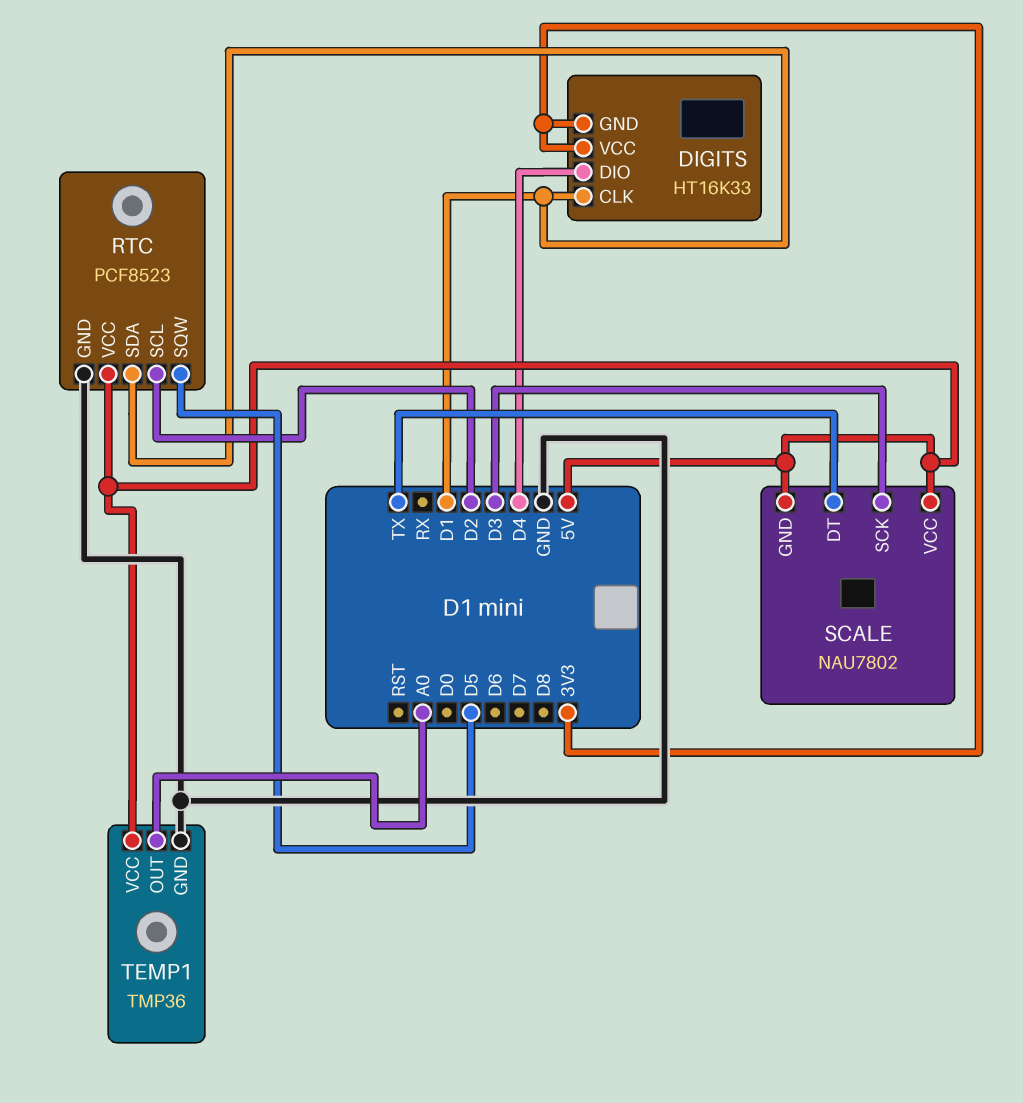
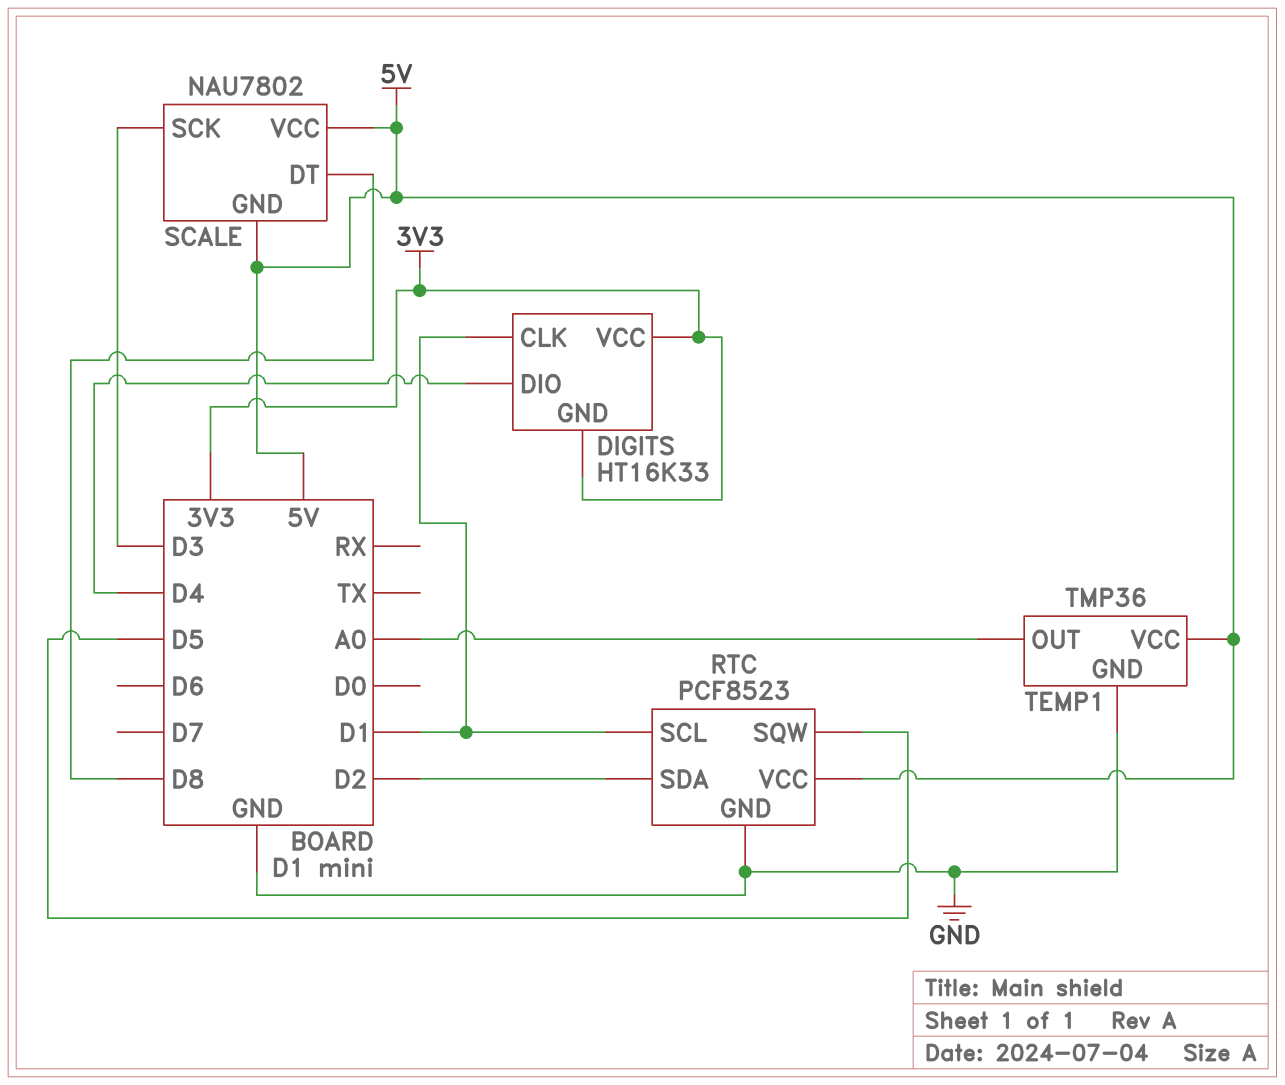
RTC pin SCL: D2 -> D1
RTC pin SDA: D1 -> D2
SCALE pin DT: TX -> D8

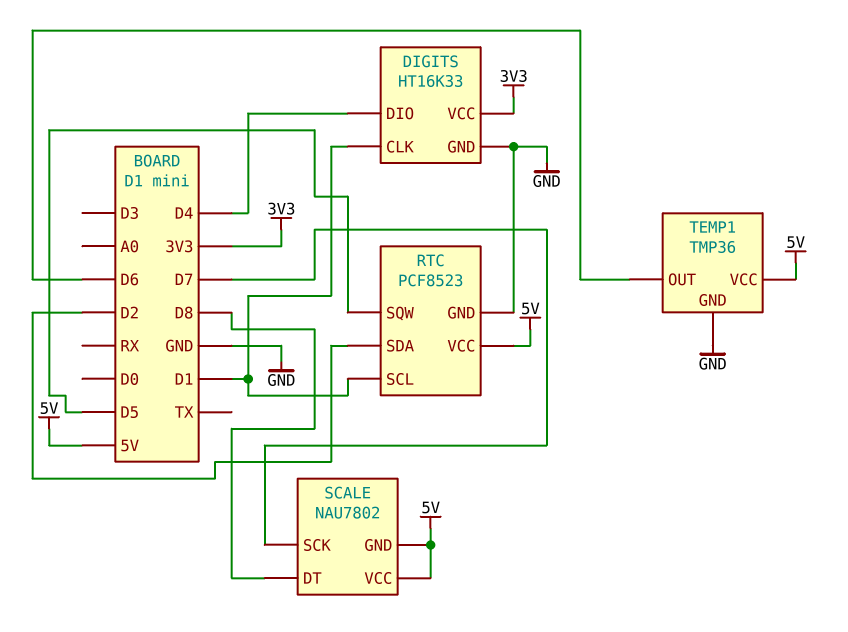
DIGITS pin GND: 3V3 -> GND
SCALE pin SCK: D3 -> D7
TEMP1 pin OUT: A0 -> D6

